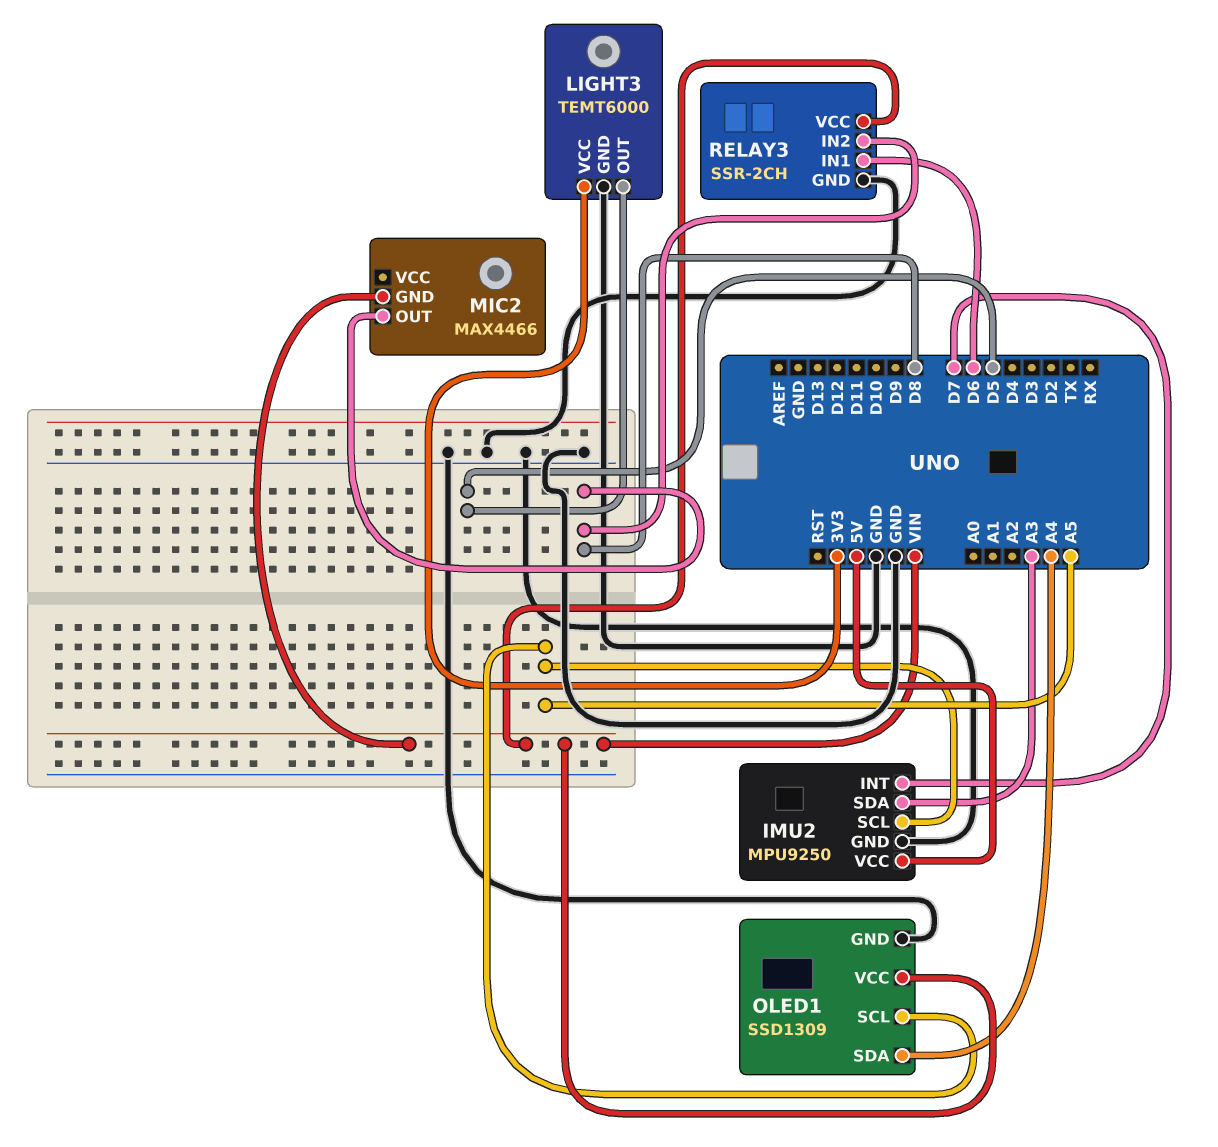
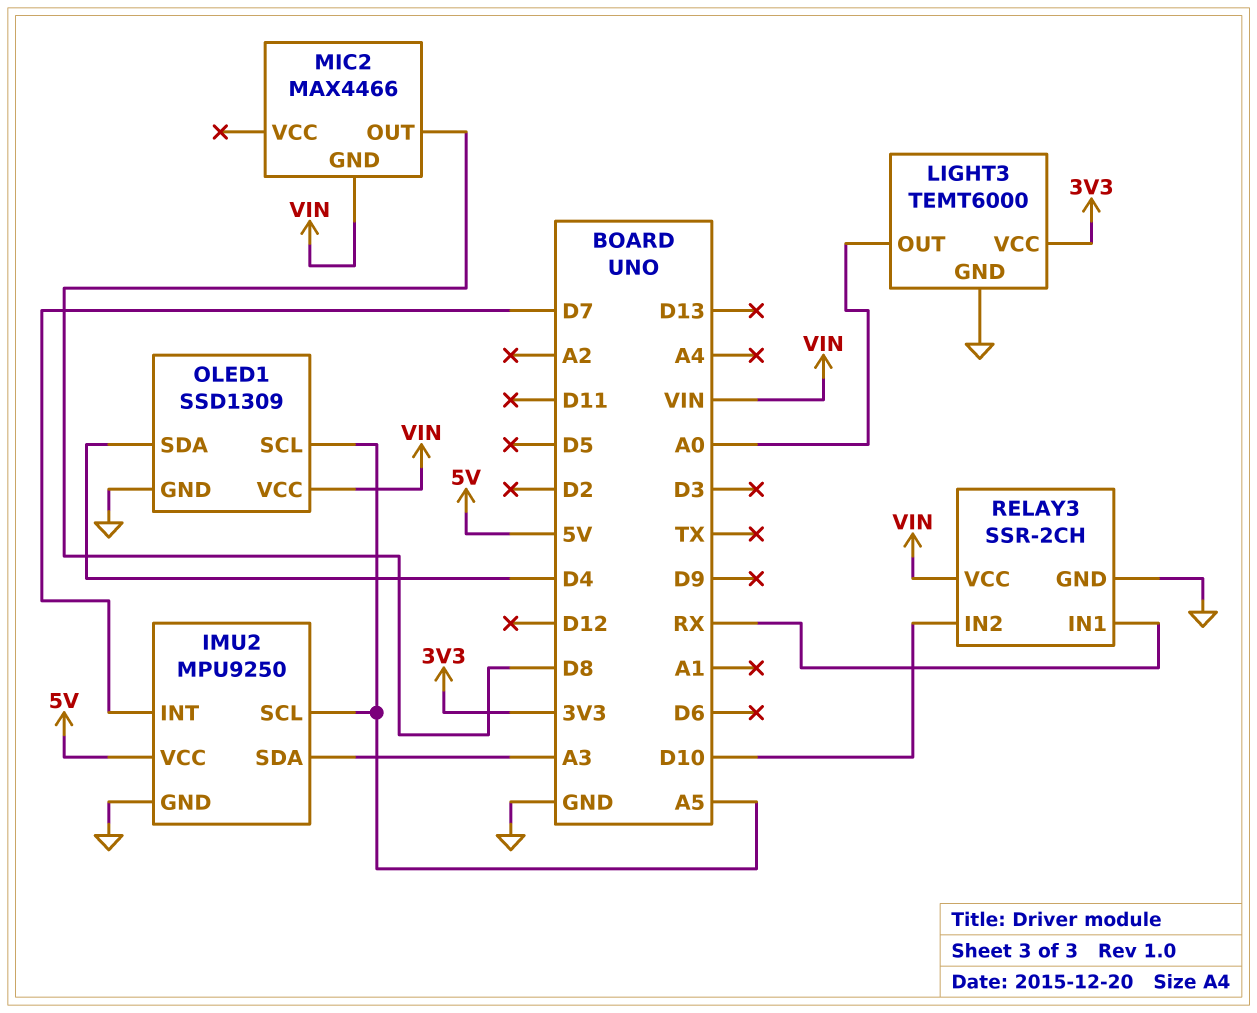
LIGHT3 pin OUT: D5 -> A0
OLED1 pin SDA: A4 -> D4
RELAY3 pin IN1: D6 -> RX
RELAY3 pin IN2: D8 -> D10

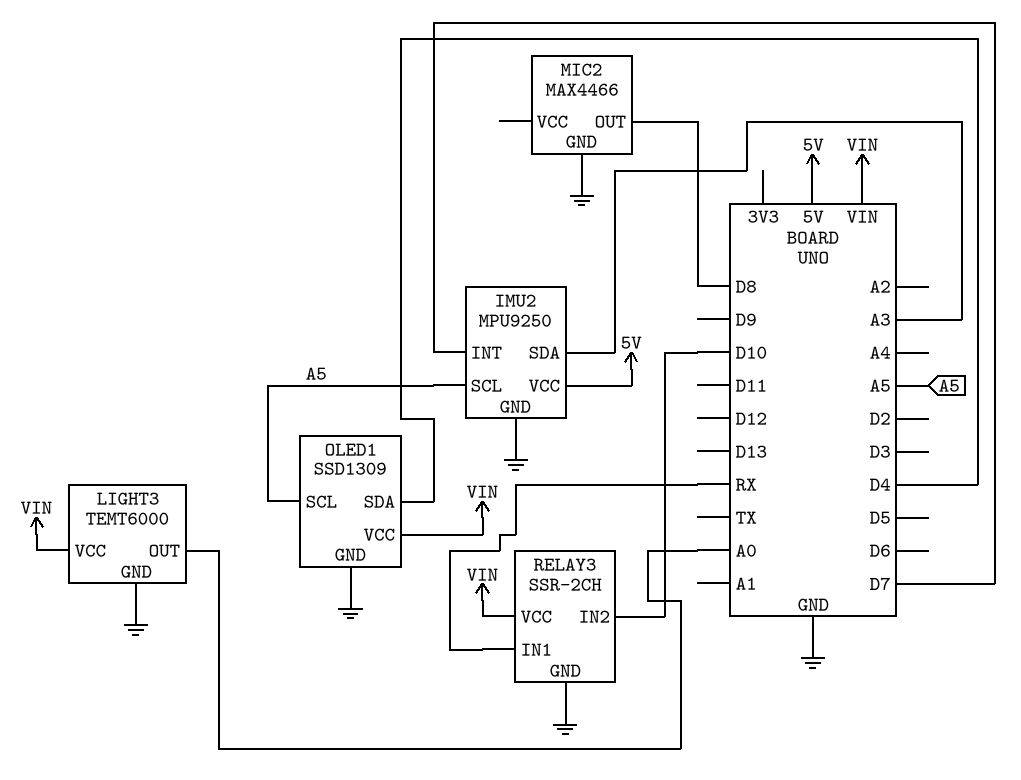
LIGHT3 pin VCC: 3V3 -> VIN
MIC2 pin GND: VIN -> GND

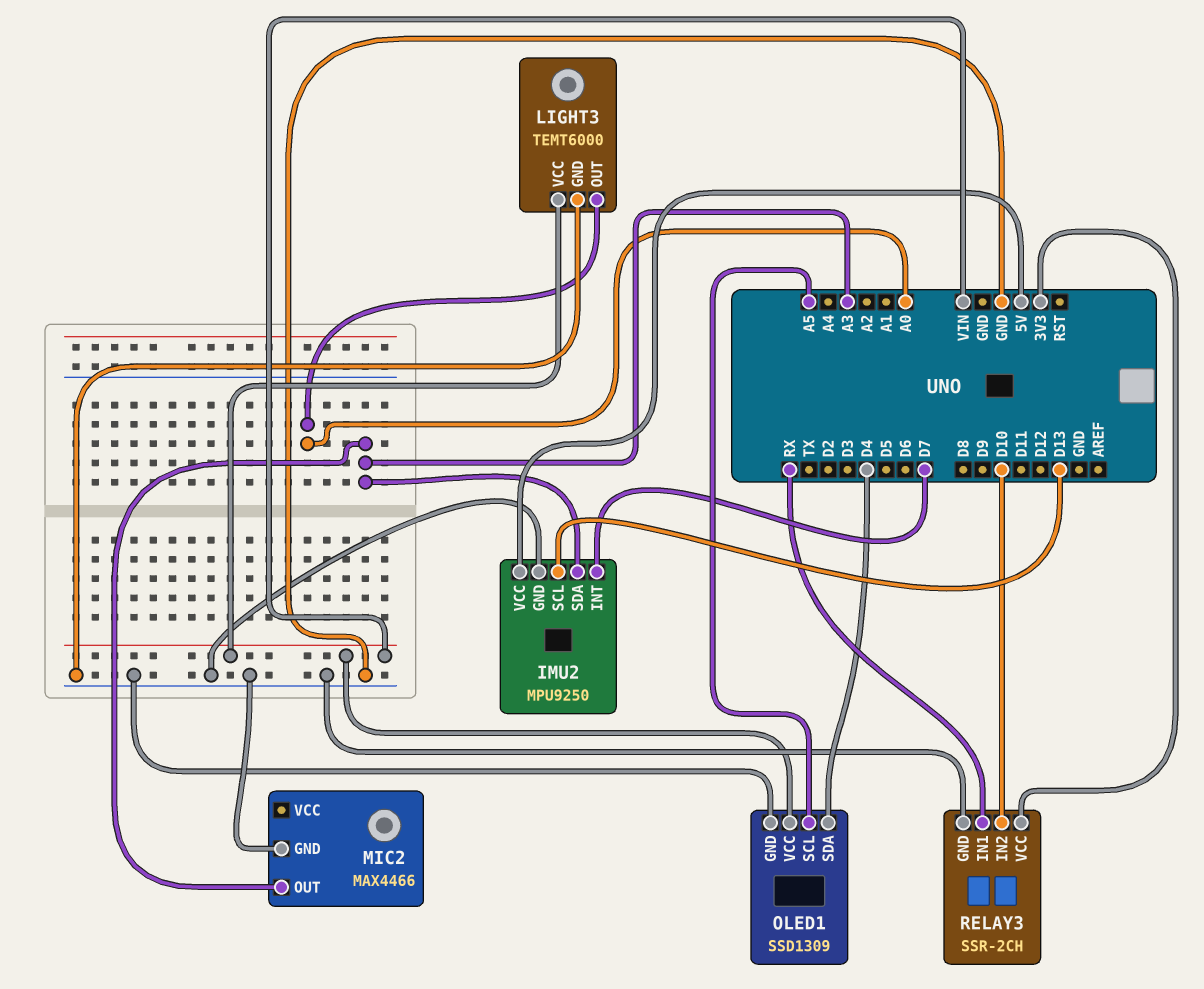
IMU2 pin SCL: A5 -> D13
MIC2 pin OUT: D8 -> A3
RELAY3 pin VCC: VIN -> 3V3

